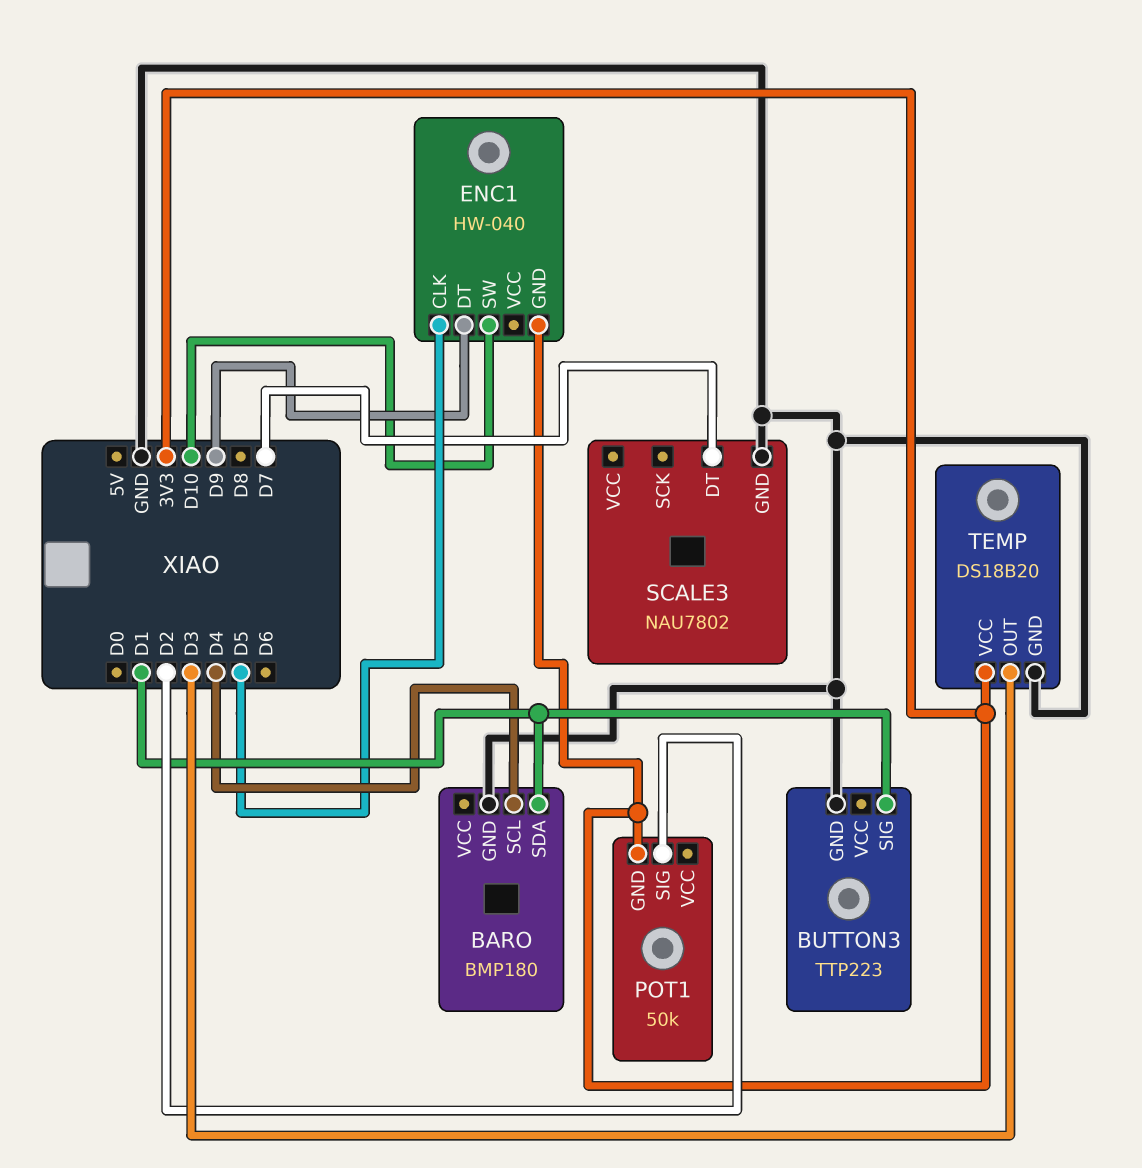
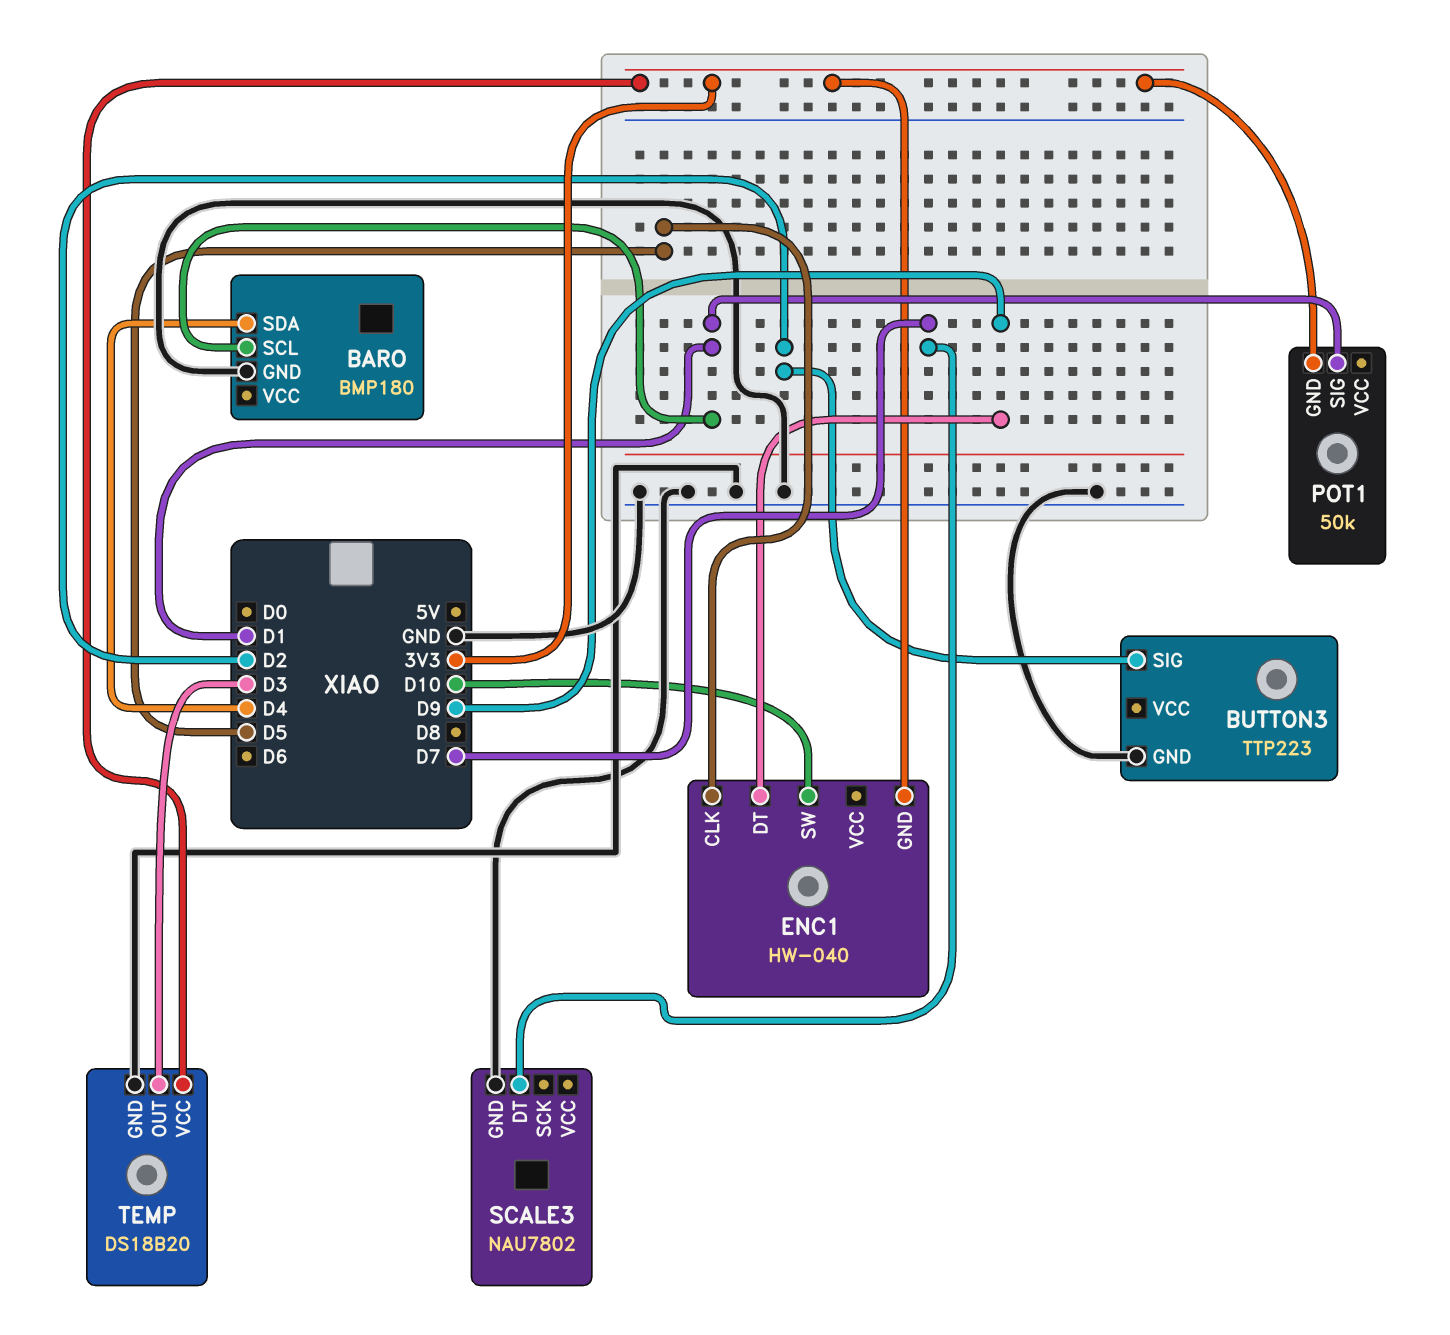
BARO pin SCL: D4 -> D1
BARO pin SDA: D1 -> D4
BUTTON3 pin SIG: D1 -> D2
POT1 pin SIG: D2 -> D1

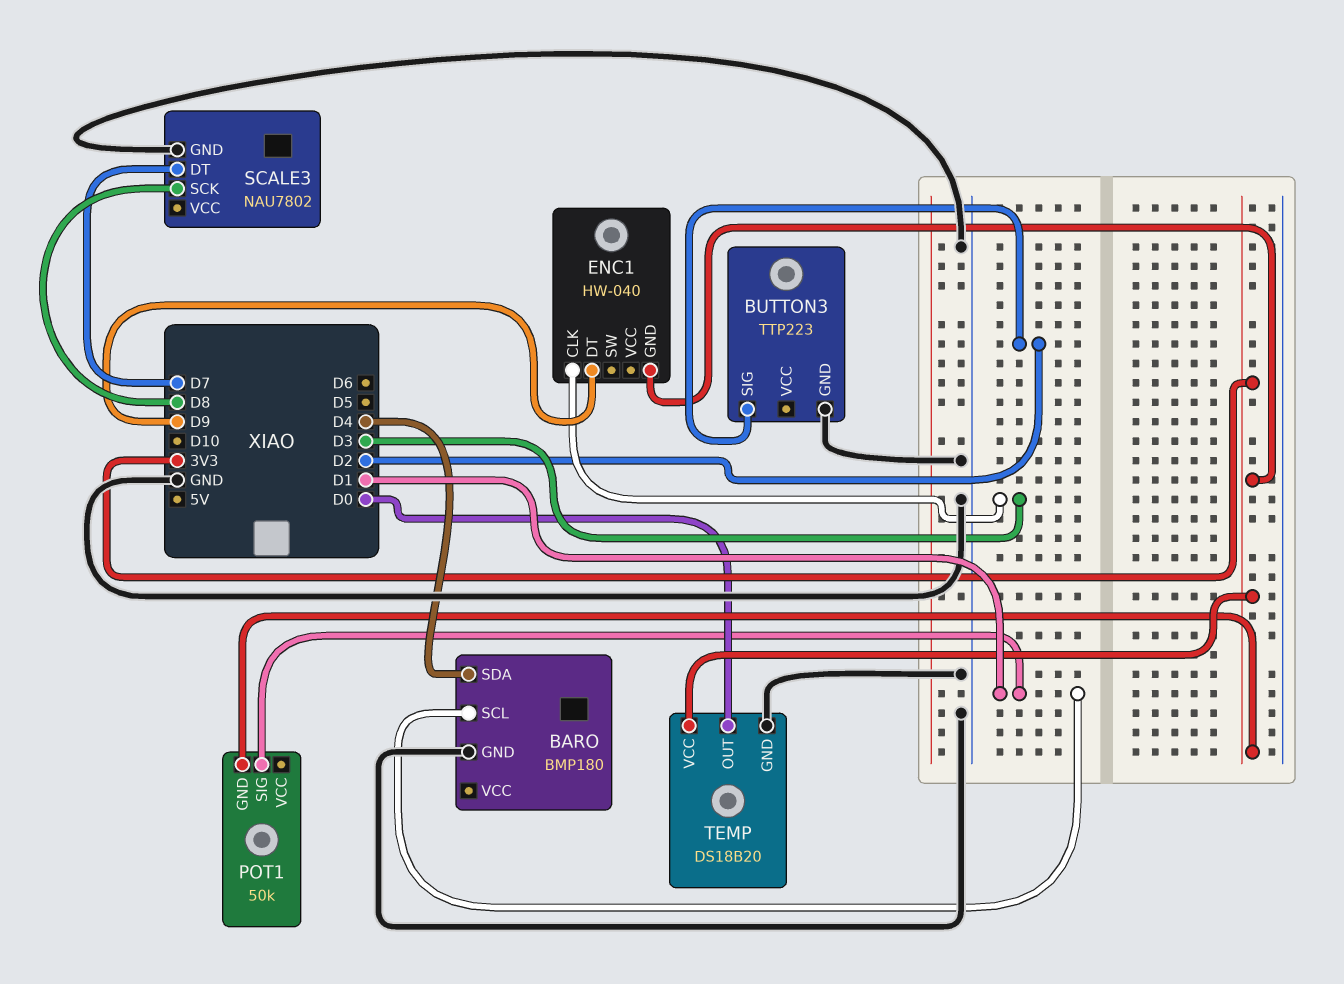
ENC1 pin CLK: D5 -> D3
ENC1 pin SW: D10 -> none
SCALE3 pin SCK: none -> D8
TEMP pin OUT: D3 -> D0

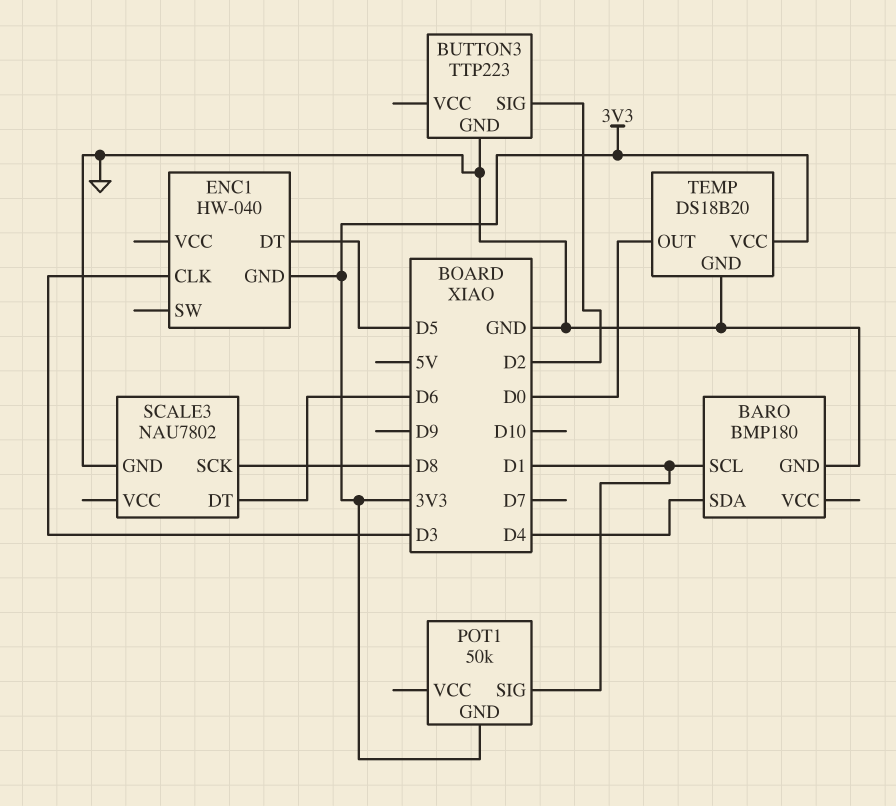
ENC1 pin DT: D9 -> D5
SCALE3 pin DT: D7 -> D6

